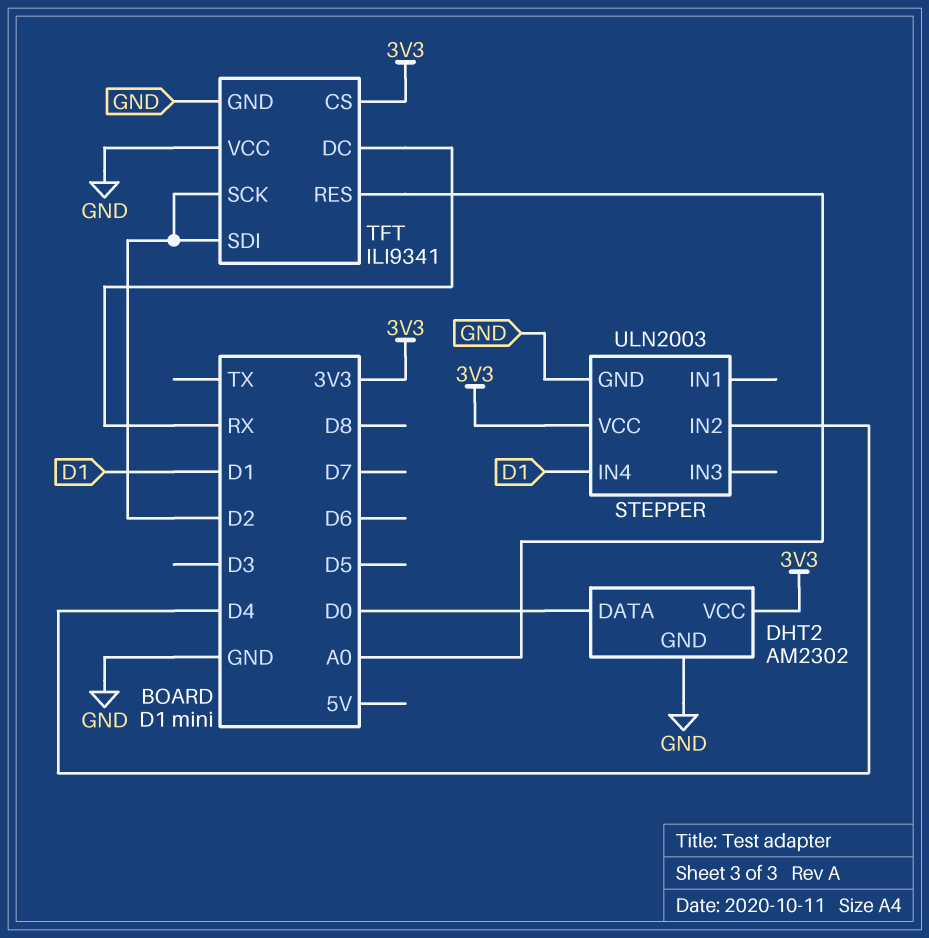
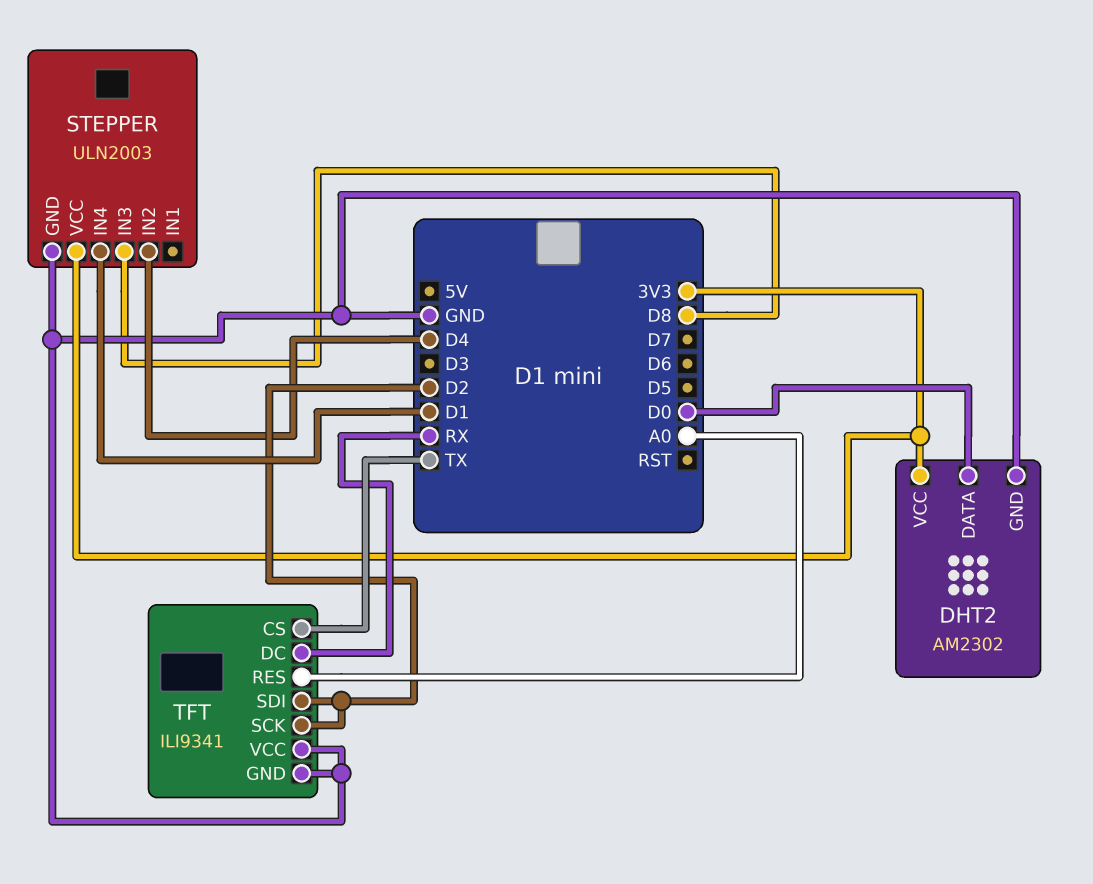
STEPPER pin IN3: none -> D8
TFT pin CS: 3V3 -> TX

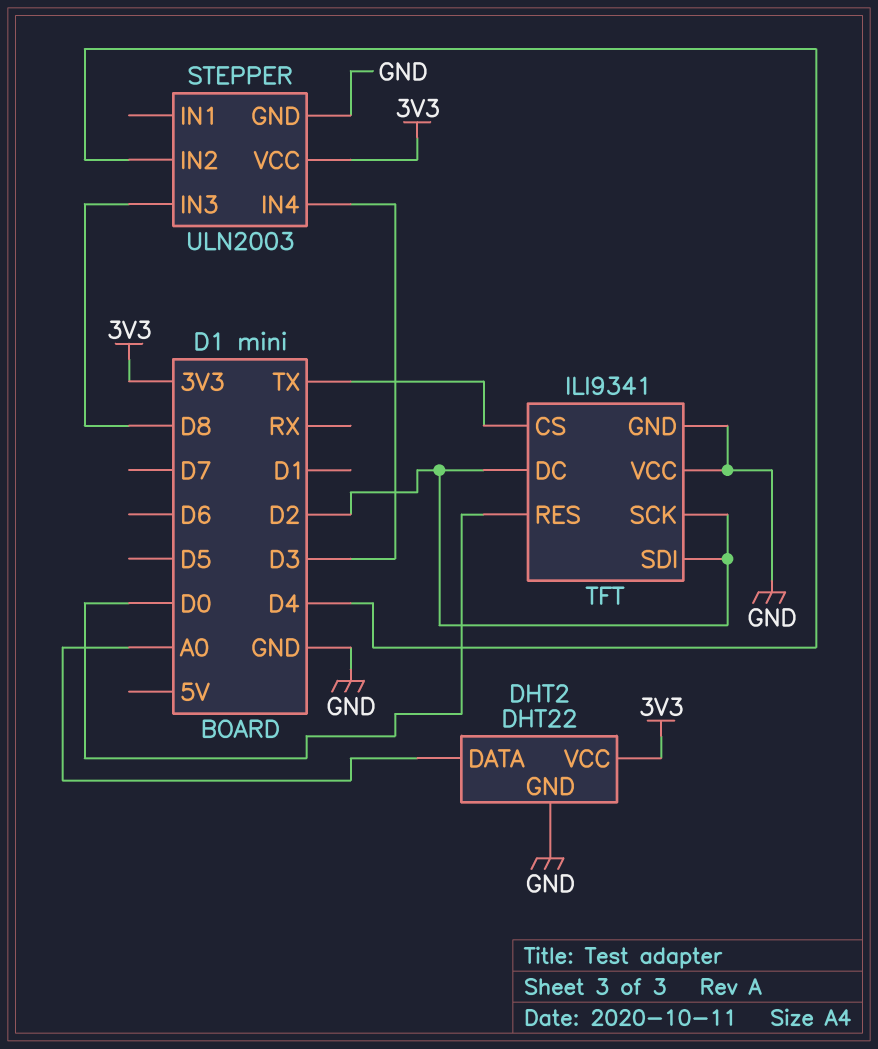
DHT2: AM2302 -> DHT22
DHT2 pin DATA: D0 -> A0
STEPPER pin IN4: D1 -> D3
TFT pin DC: RX -> D2
TFT pin RES: A0 -> D0

